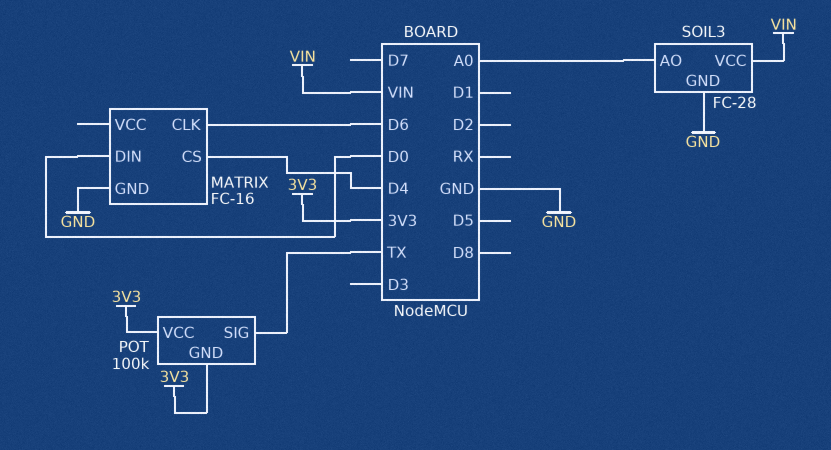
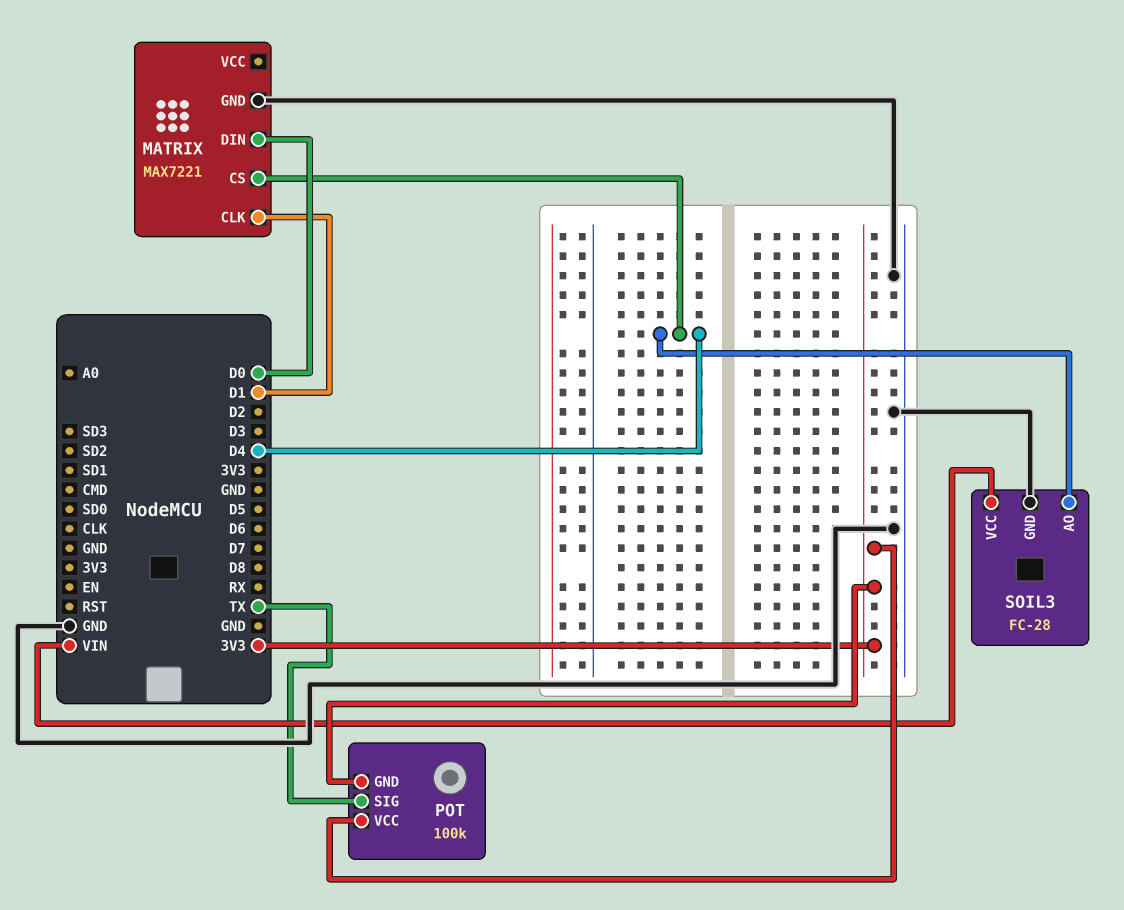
MATRIX: FC-16 -> MAX7221
MATRIX pin CLK: D6 -> D1
SOIL3 pin AO: A0 -> D4

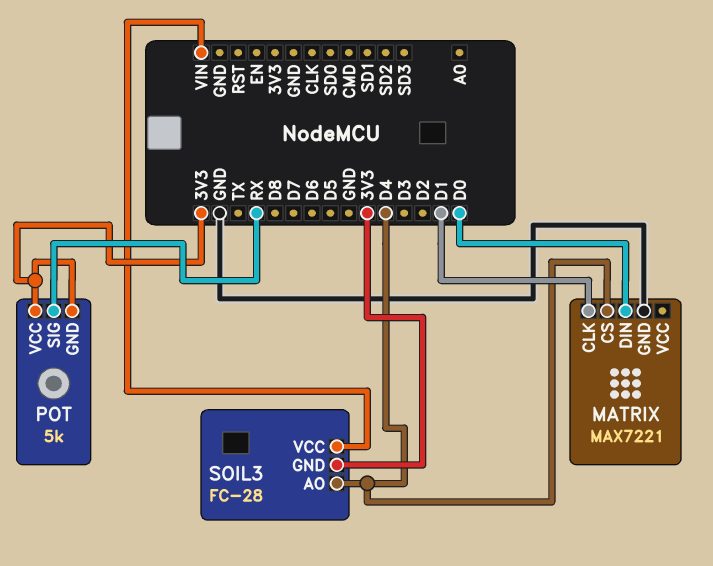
POT: 100k -> 5k
POT pin SIG: TX -> RX
SOIL3 pin GND: GND -> 3V3

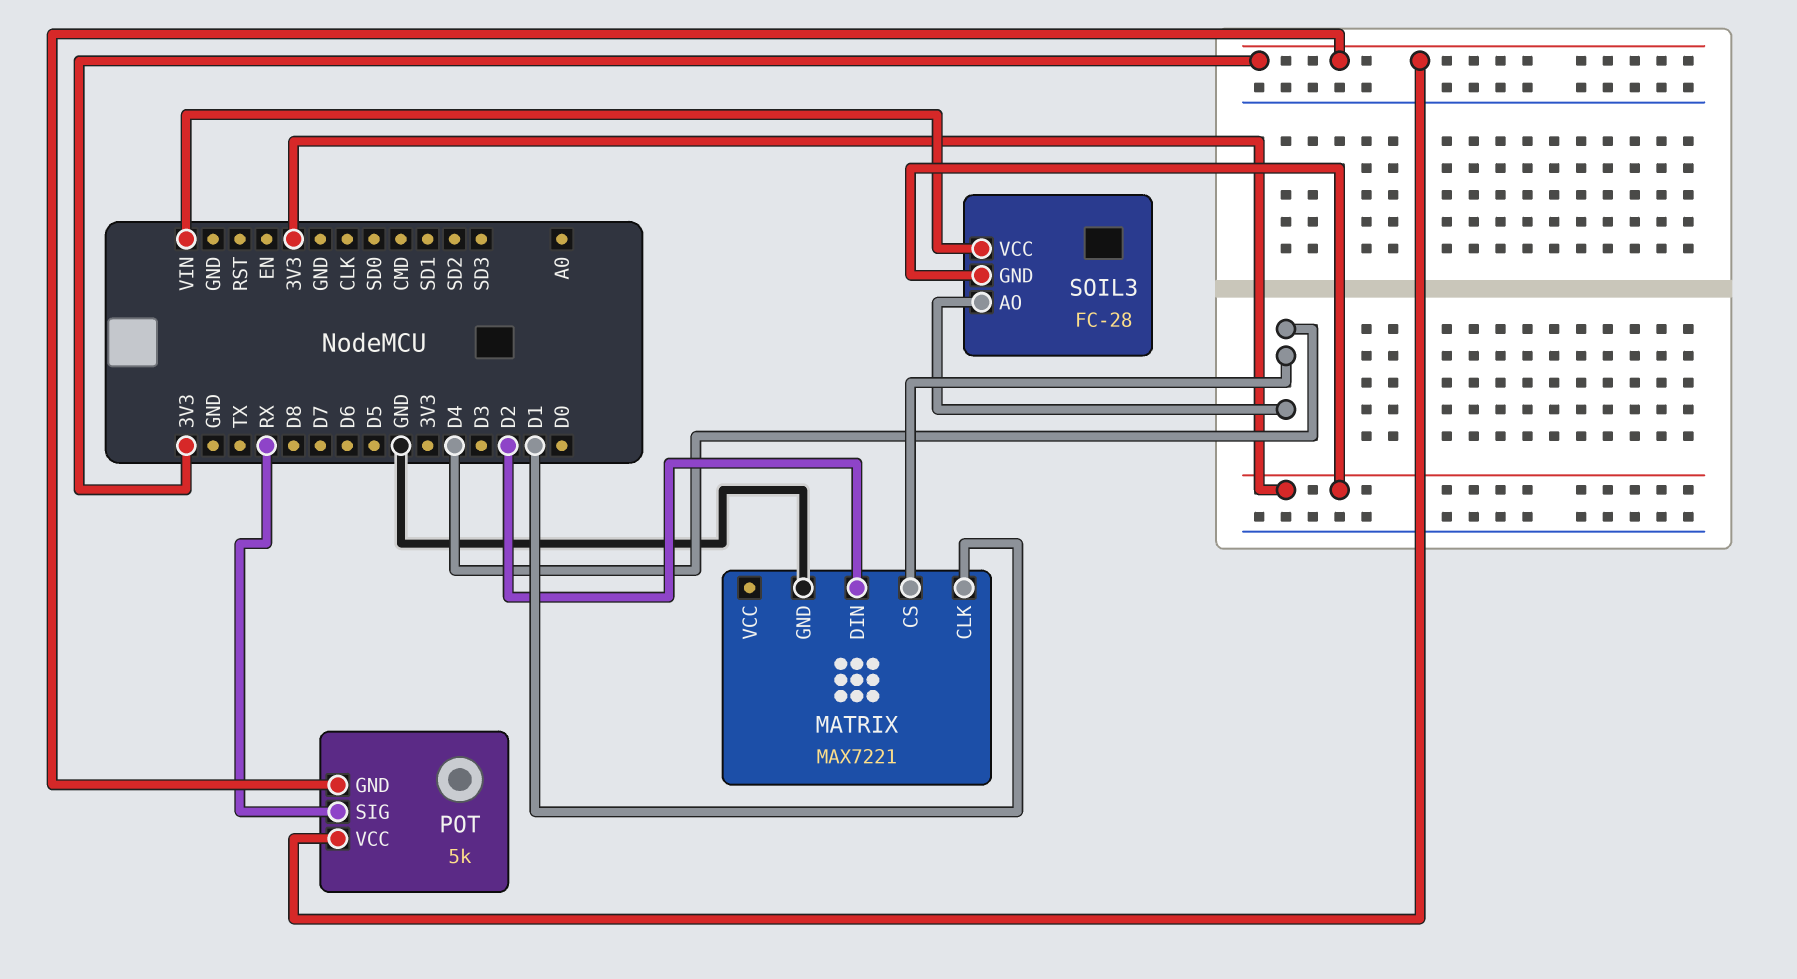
MATRIX pin DIN: D0 -> D2

